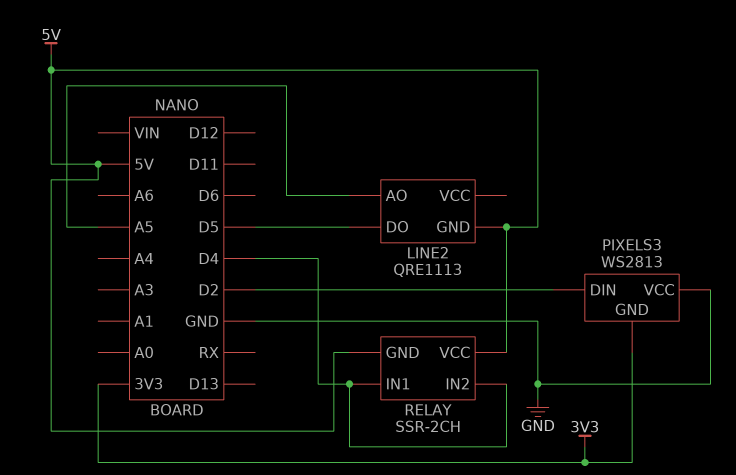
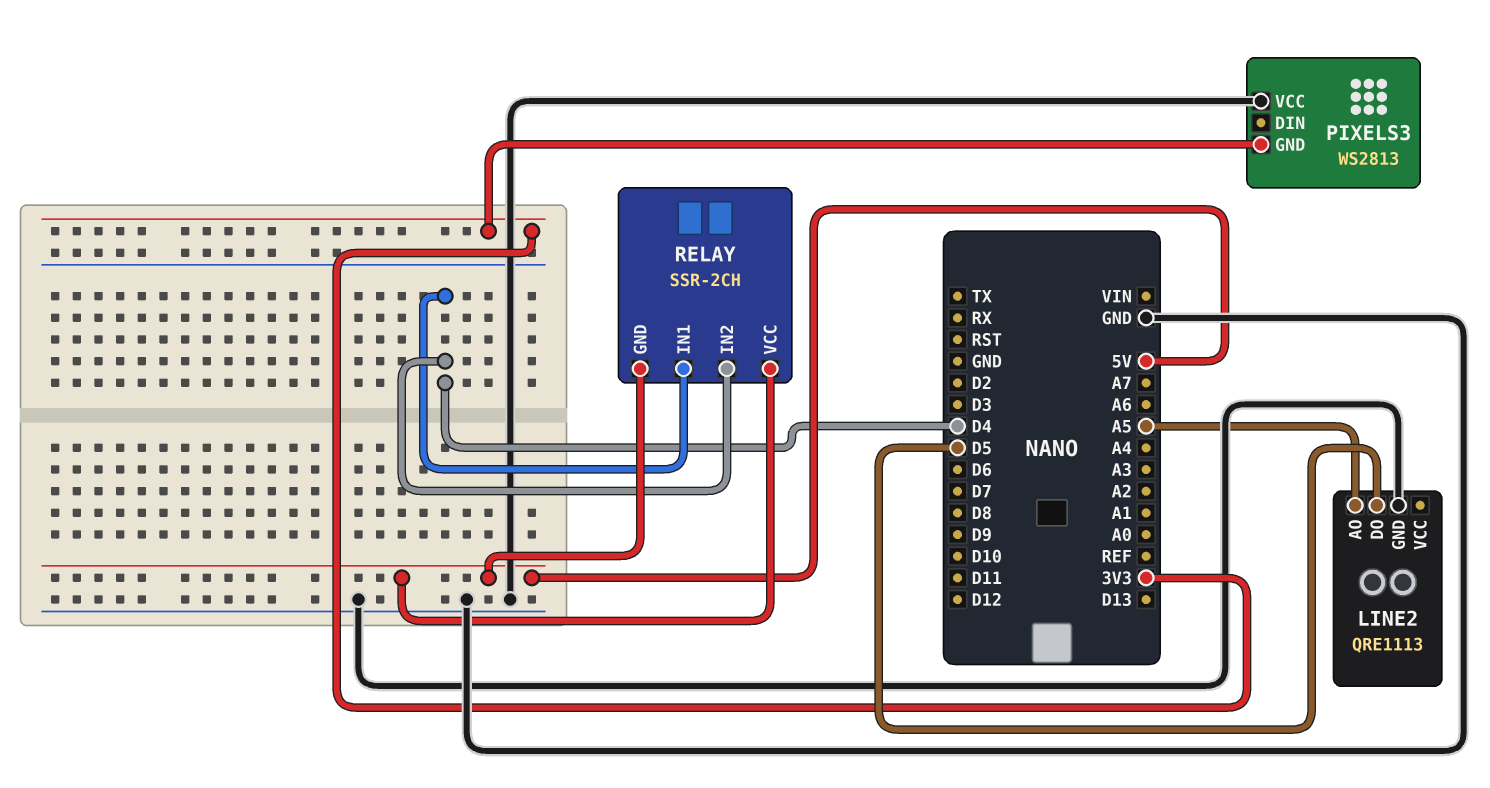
LINE2 pin GND: 5V -> GND
PIXELS3 pin DIN: D2 -> none

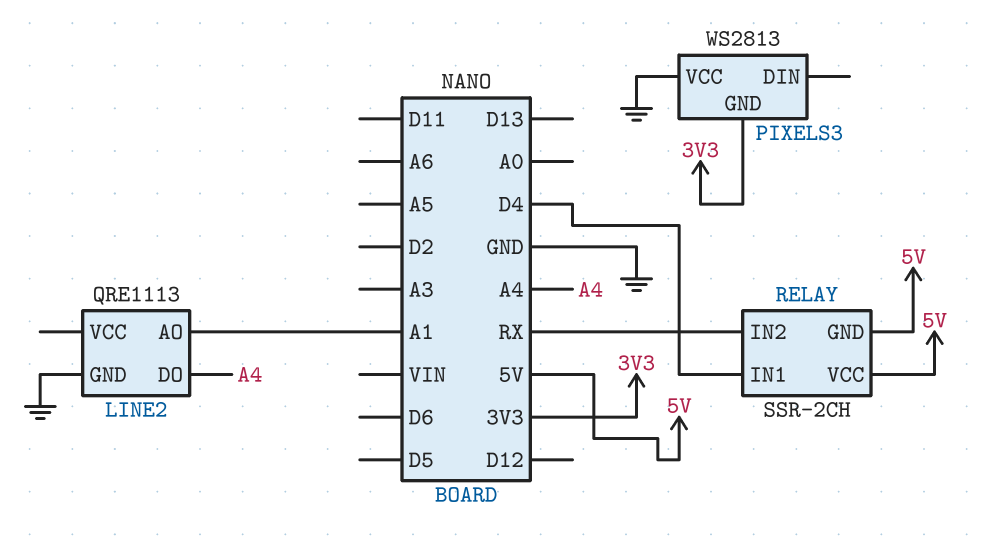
LINE2 pin AO: A5 -> A1
LINE2 pin DO: D5 -> A4
RELAY pin IN2: D4 -> RX

